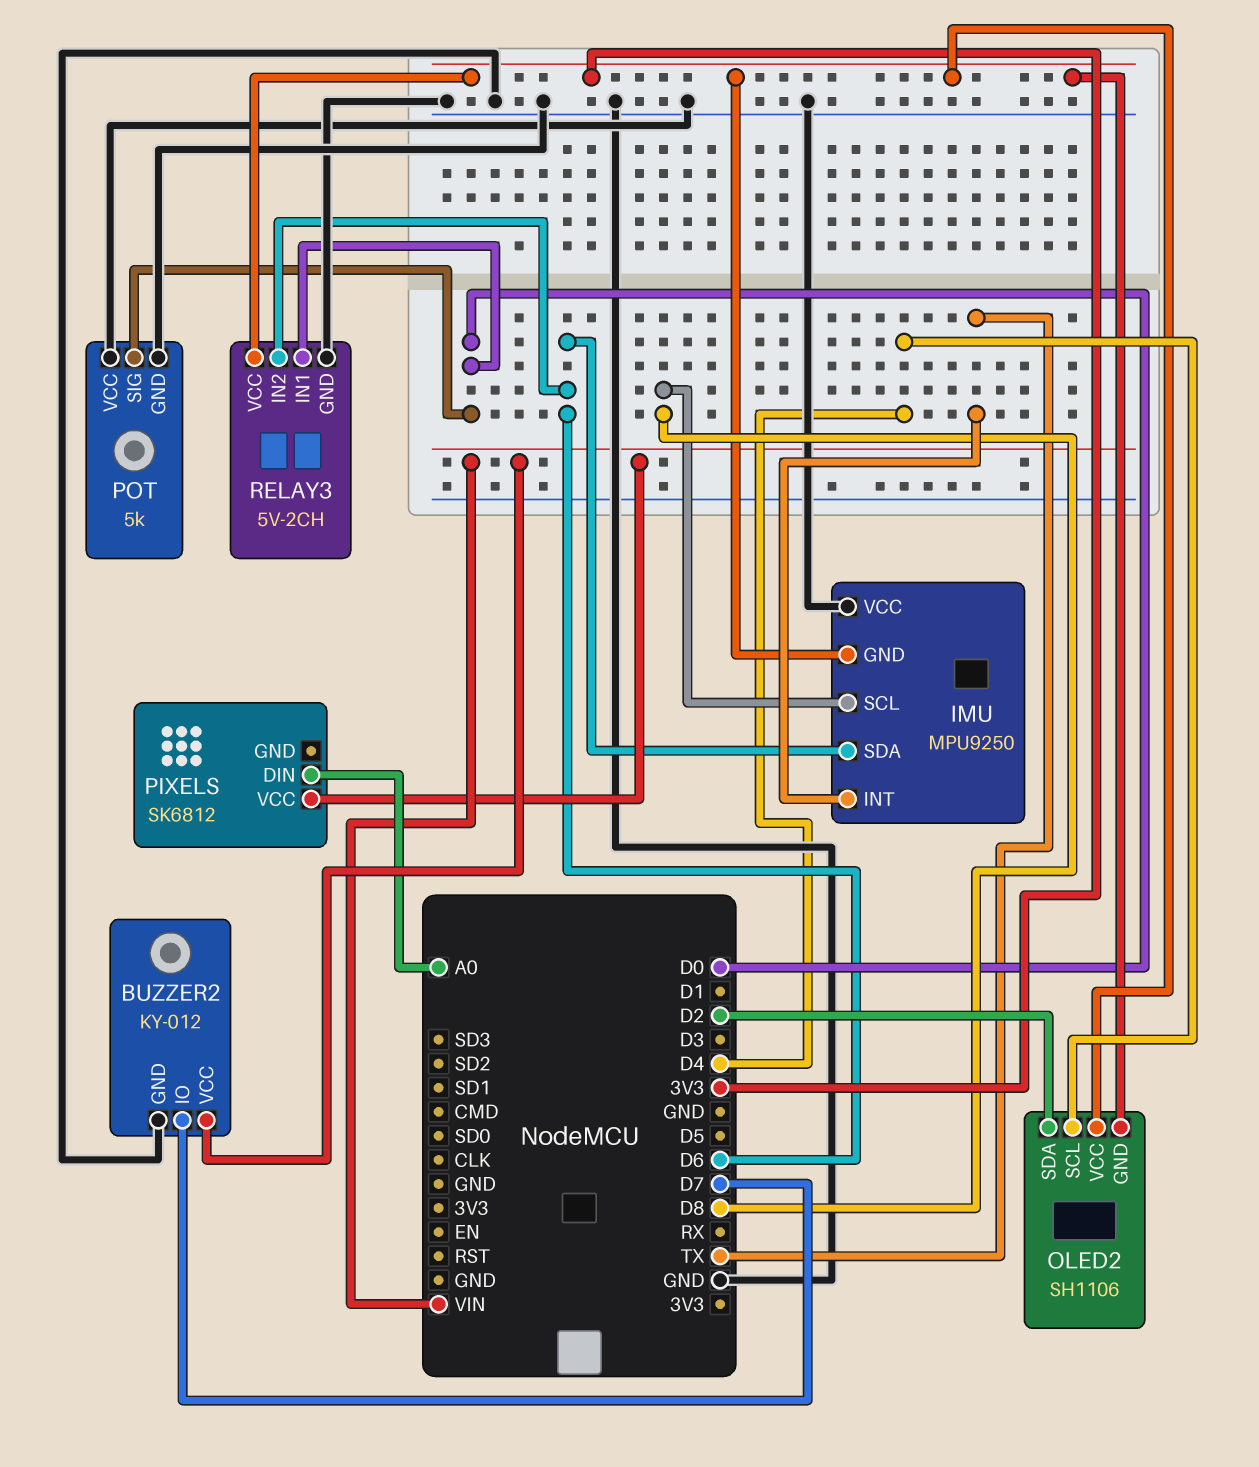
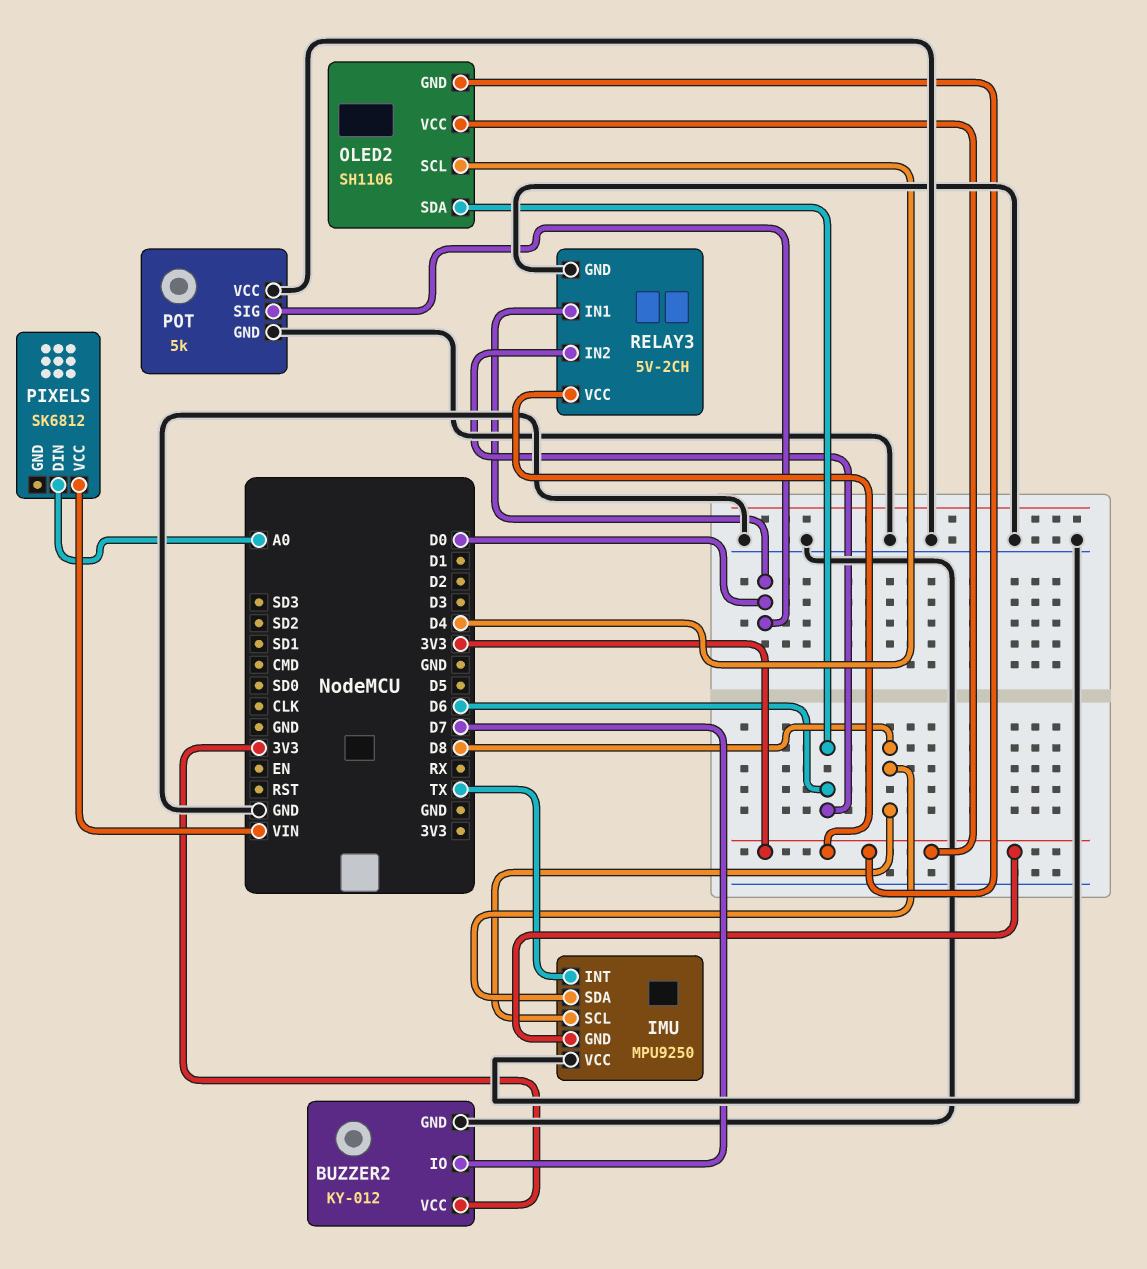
BUZZER2 pin VCC: VIN -> 3V3
IMU pin SDA: D6 -> D8
OLED2 pin SDA: D2 -> D6

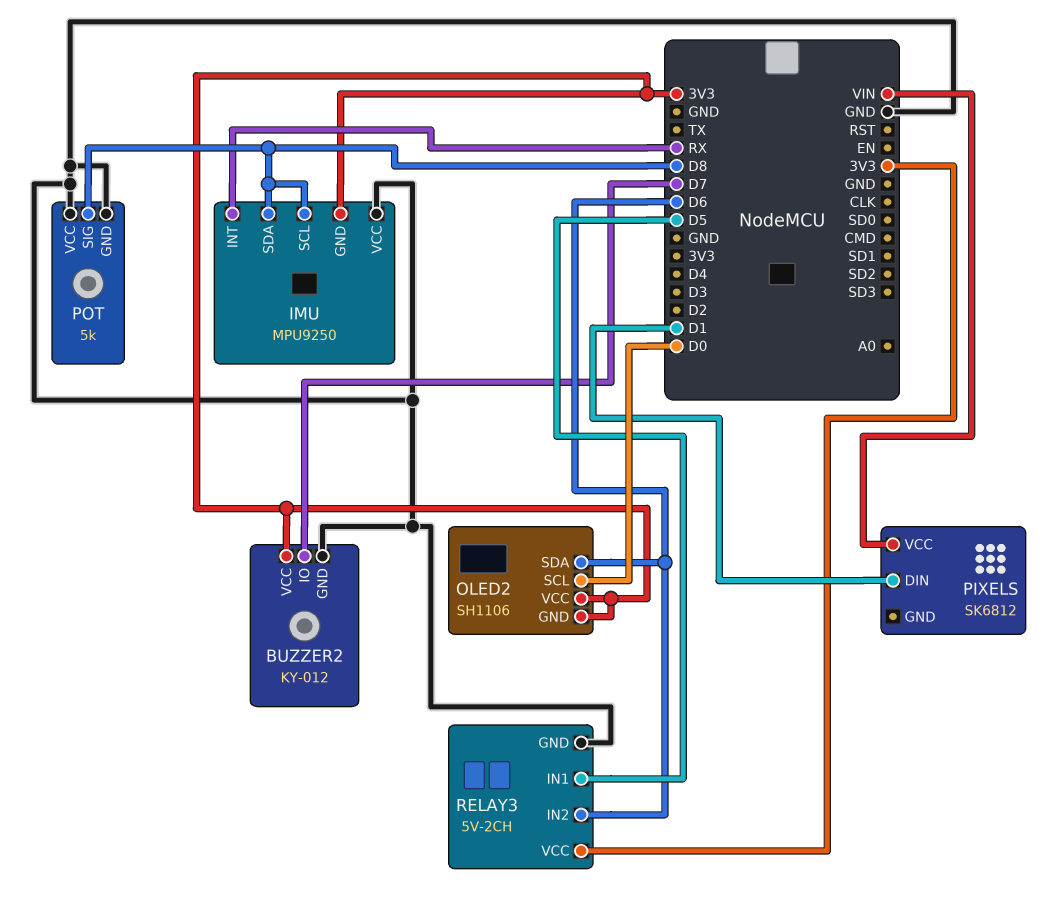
IMU pin INT: TX -> RX
OLED2 pin SCL: D4 -> D0
PIXELS pin DIN: A0 -> D1
POT pin SIG: D0 -> D8
RELAY3 pin IN1: D0 -> D5

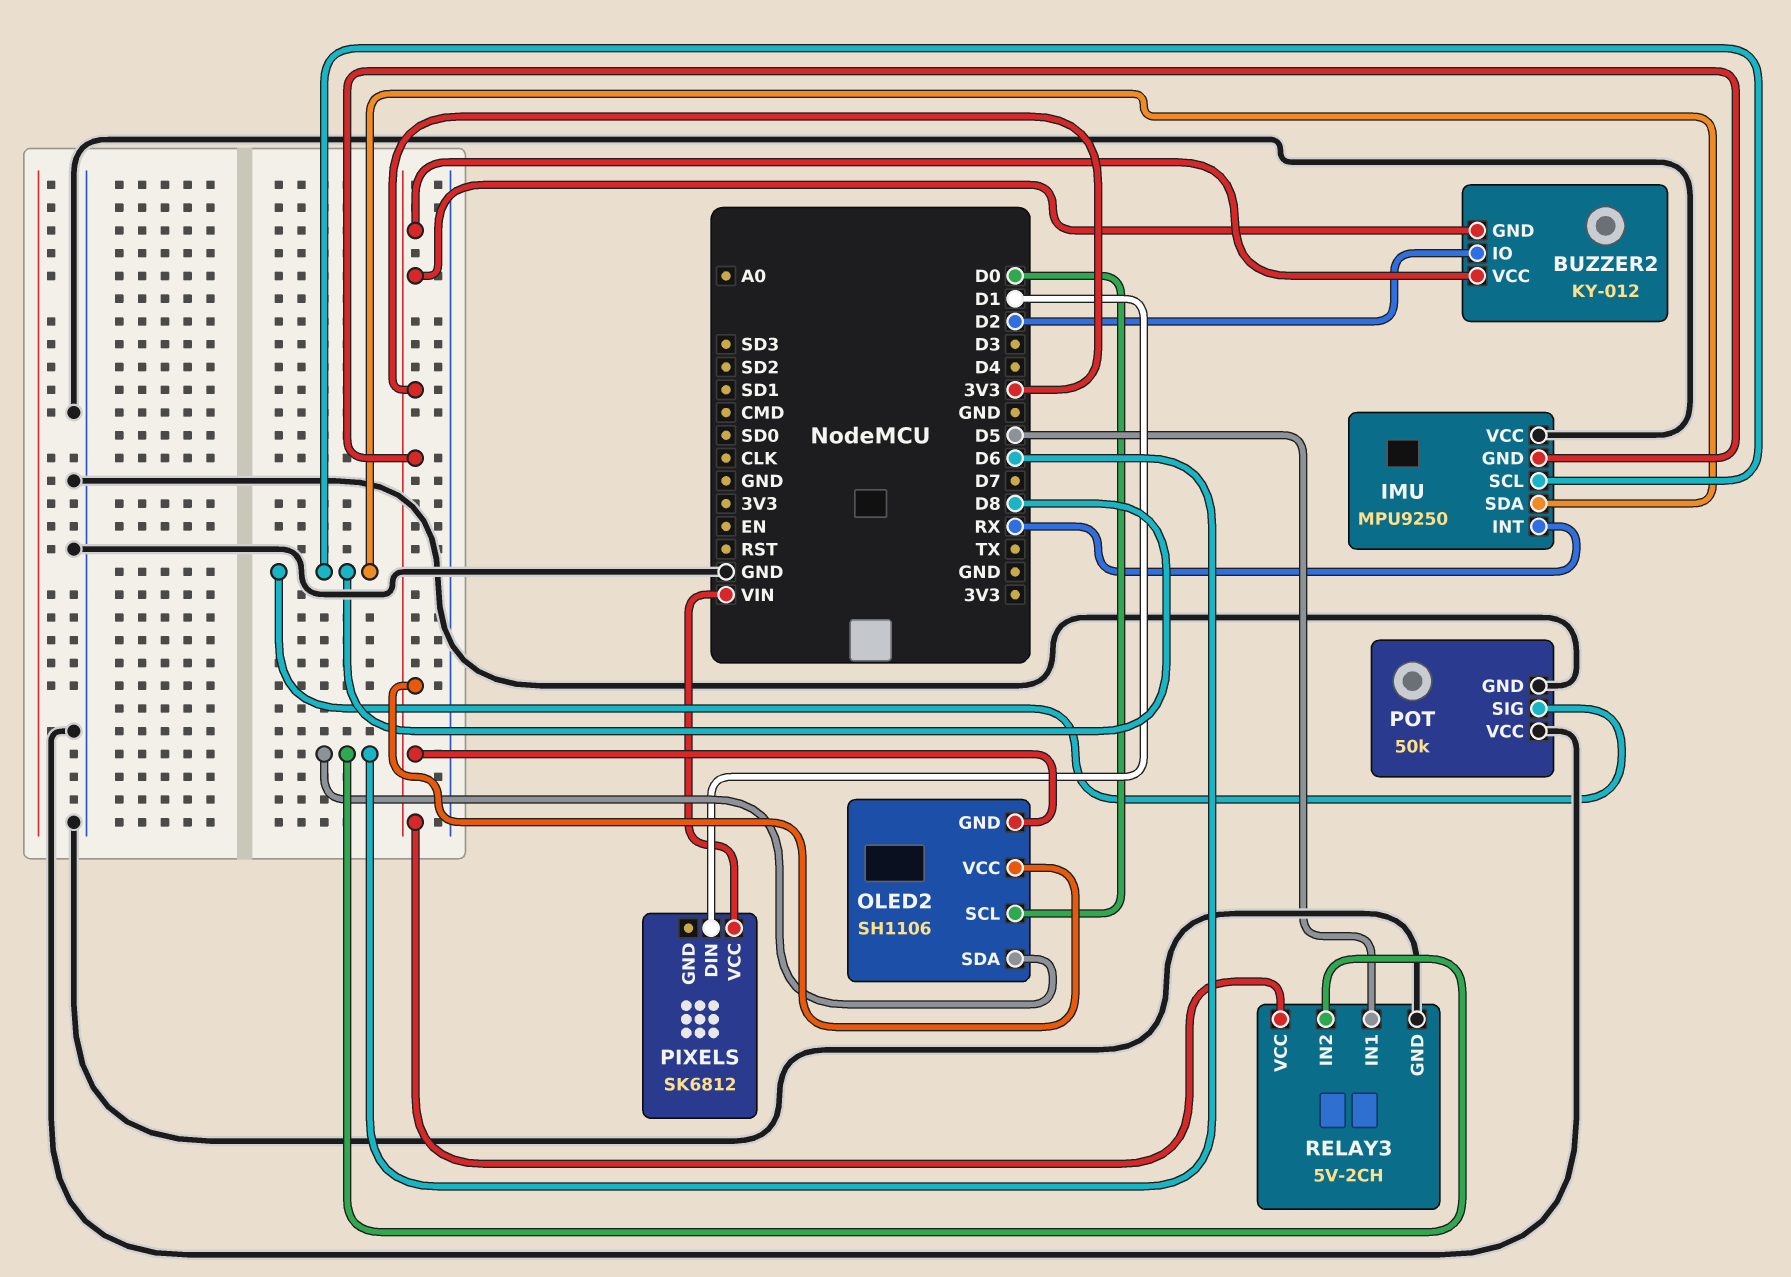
BUZZER2 pin GND: GND -> 3V3
BUZZER2 pin IO: D7 -> D2
POT: 5k -> 50k

